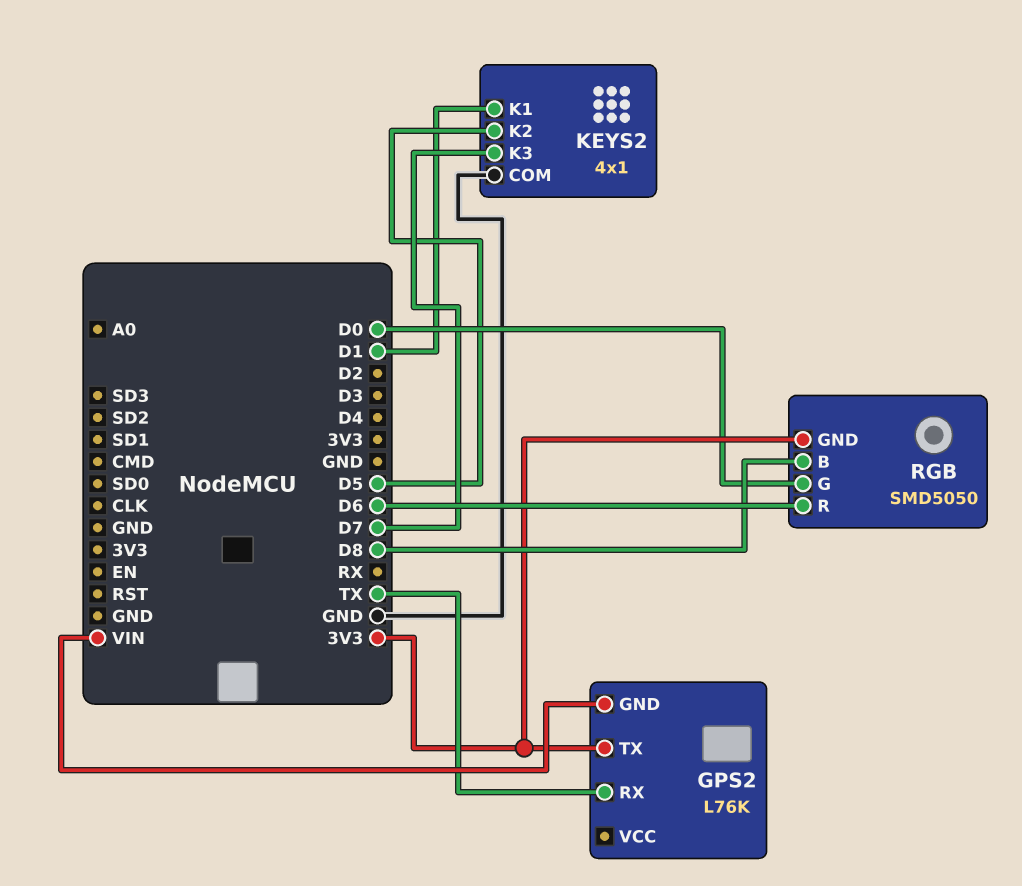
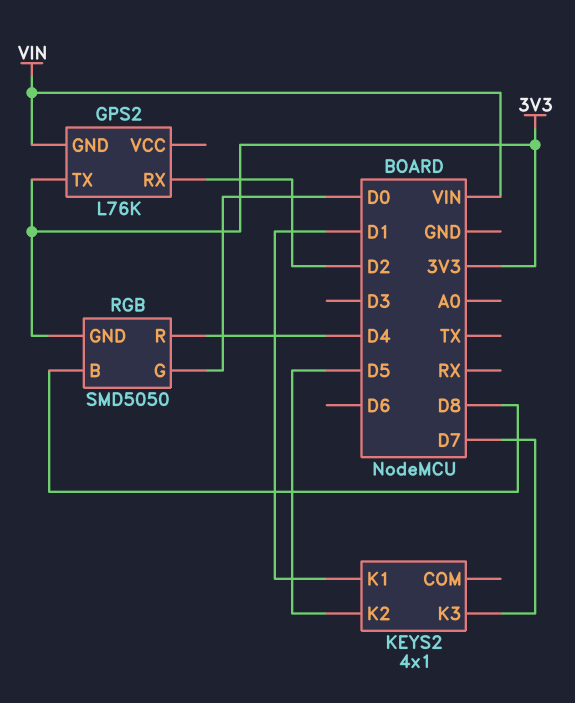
GPS2 pin RX: TX -> D2
KEYS2 pin COM: GND -> none
RGB pin R: D6 -> D4

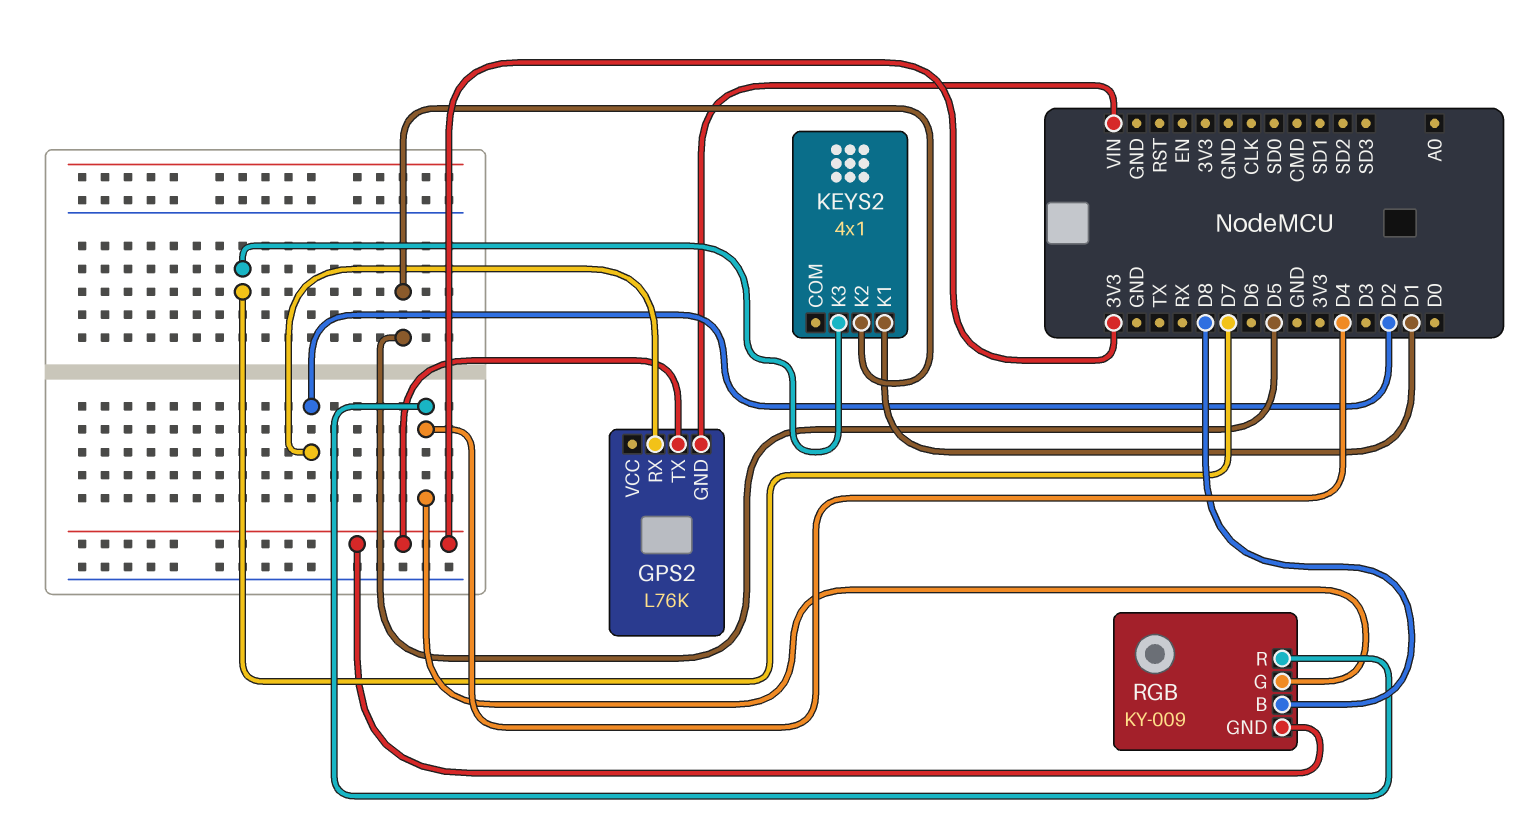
RGB: SMD5050 -> KY-009
RGB pin G: D0 -> D4

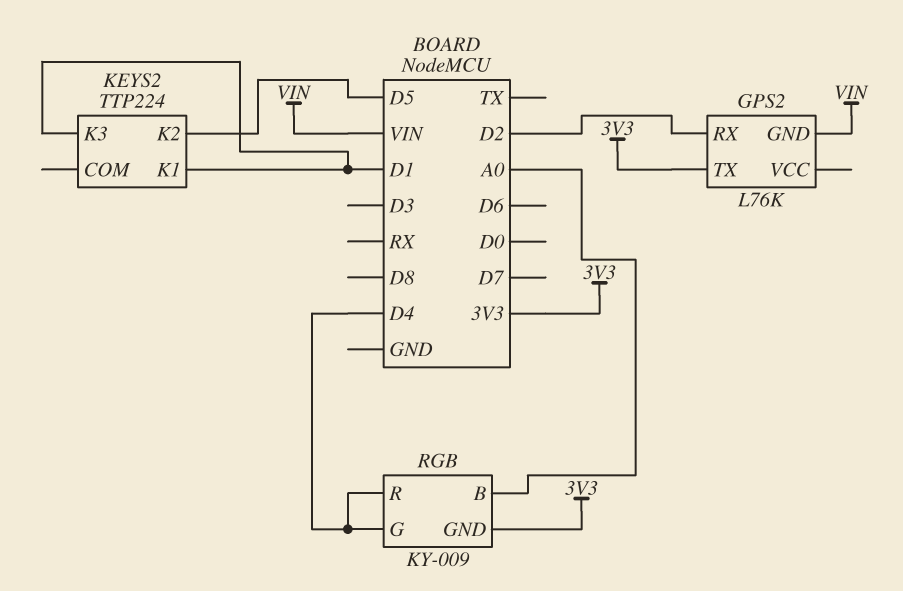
KEYS2: 4x1 -> TTP224
KEYS2 pin K3: D7 -> D1
RGB pin B: D8 -> A0

